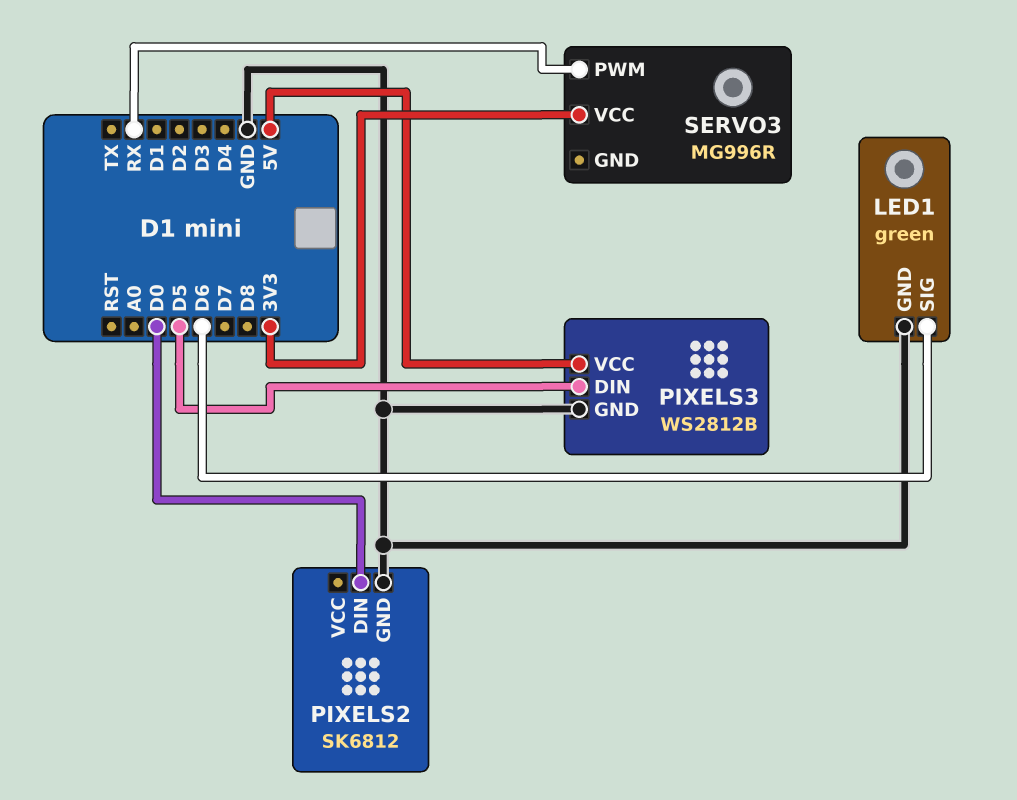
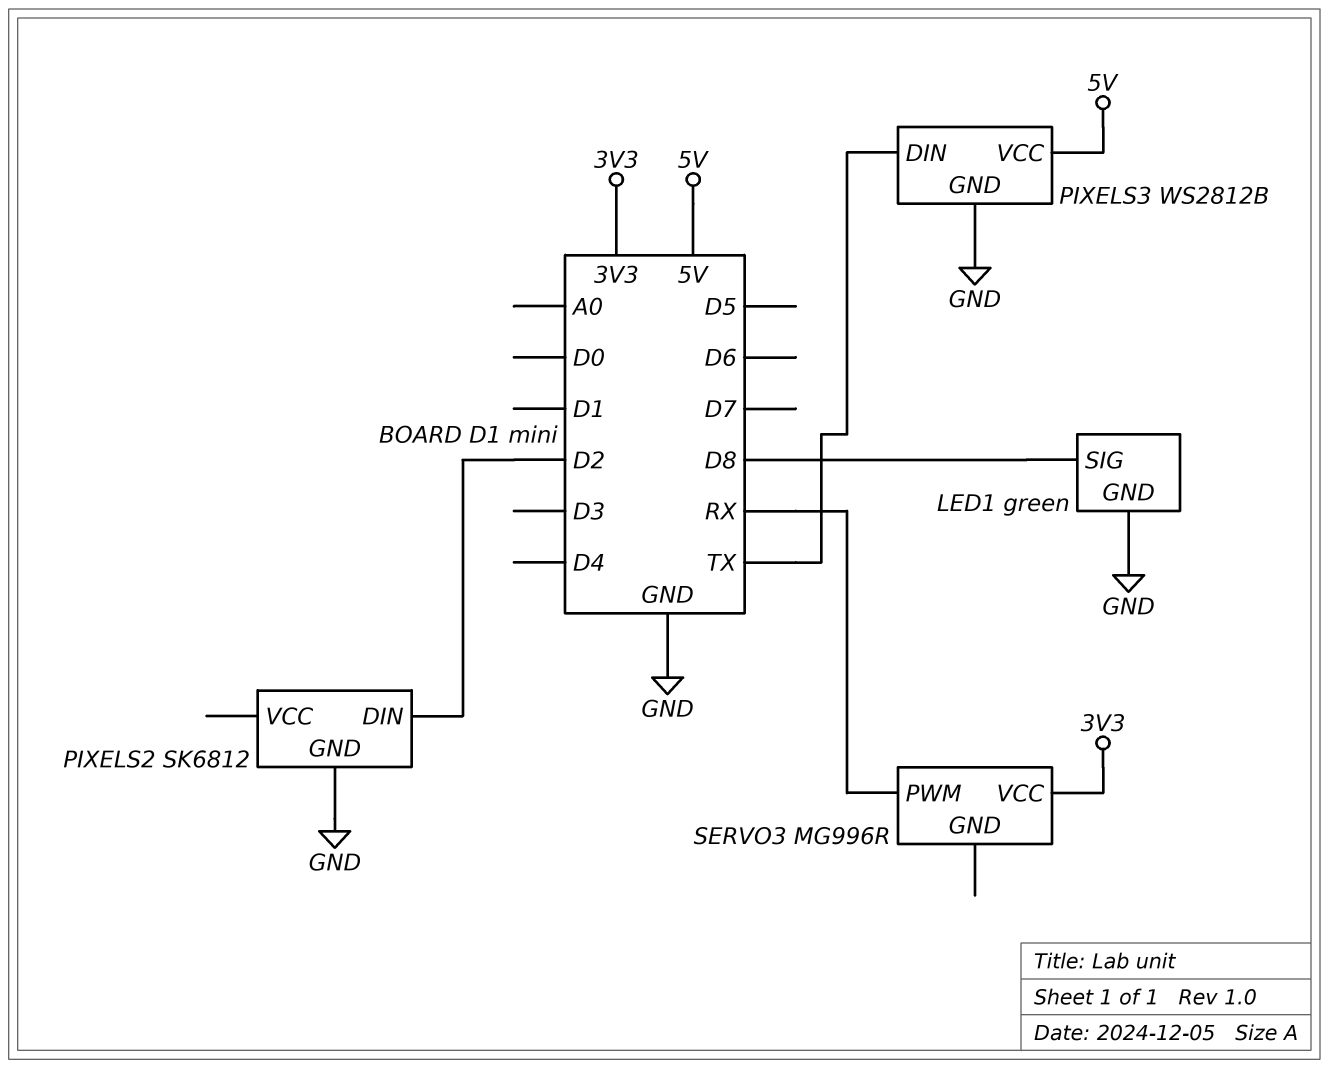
LED1 pin SIG: D6 -> D8
PIXELS2 pin DIN: D0 -> D2
PIXELS3 pin DIN: D5 -> TX

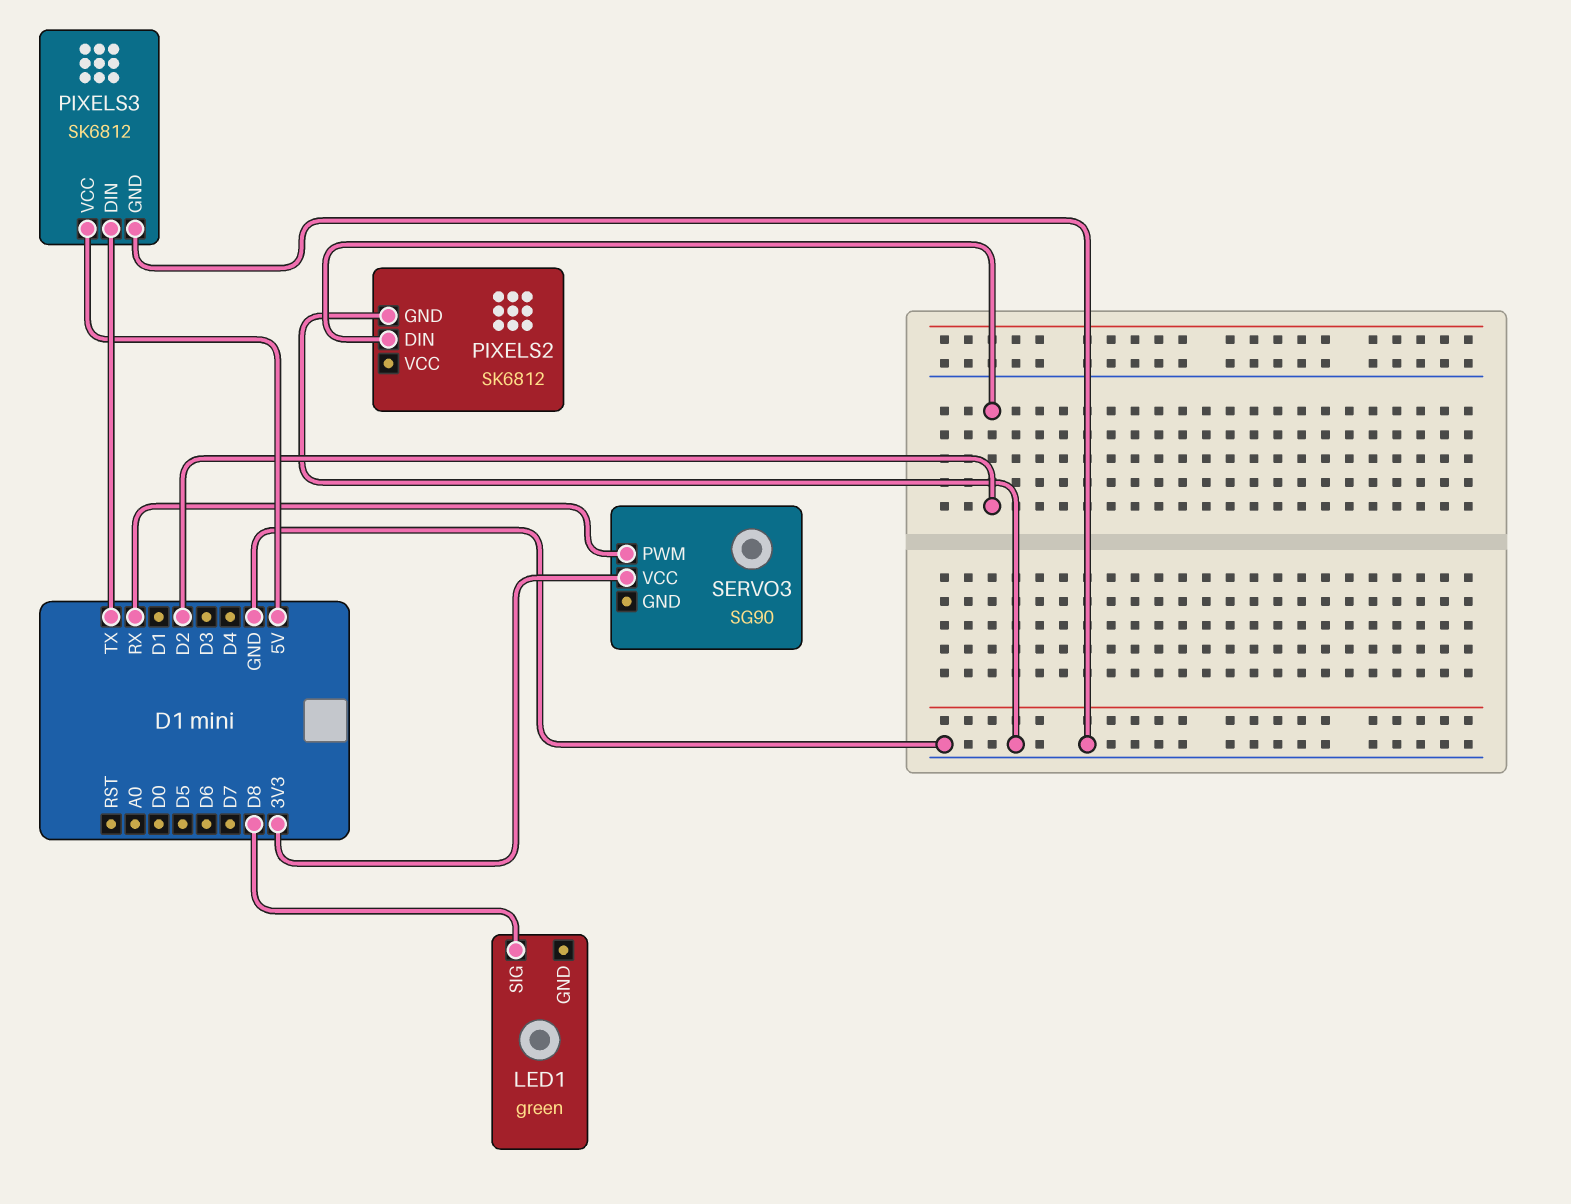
LED1 pin GND: GND -> none
PIXELS3: WS2812B -> SK6812
SERVO3: MG996R -> SG90

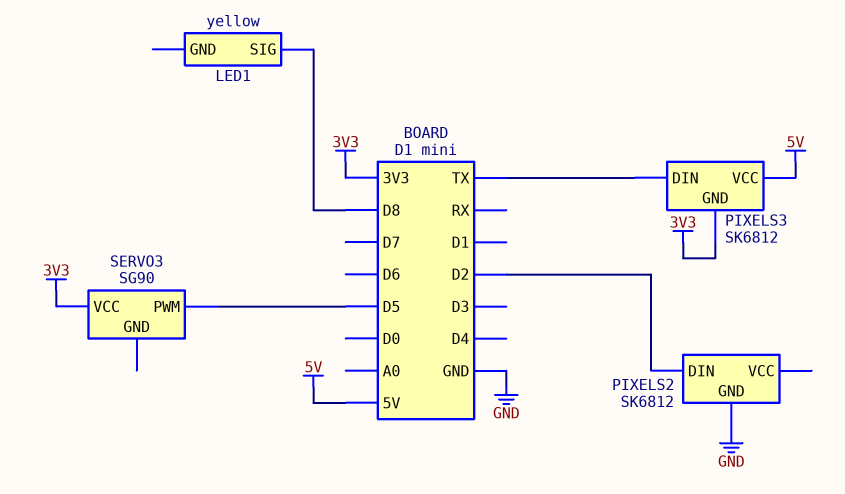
LED1: green -> yellow
PIXELS3 pin GND: GND -> 3V3
SERVO3 pin PWM: RX -> D5

